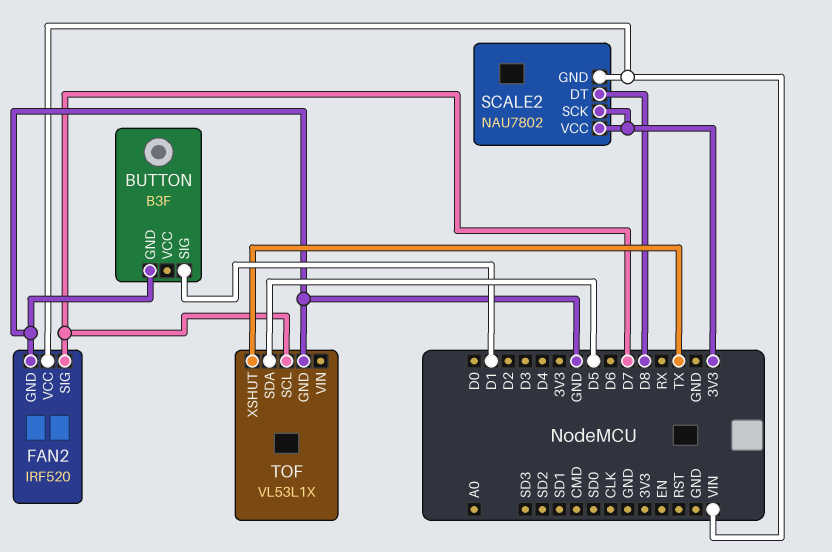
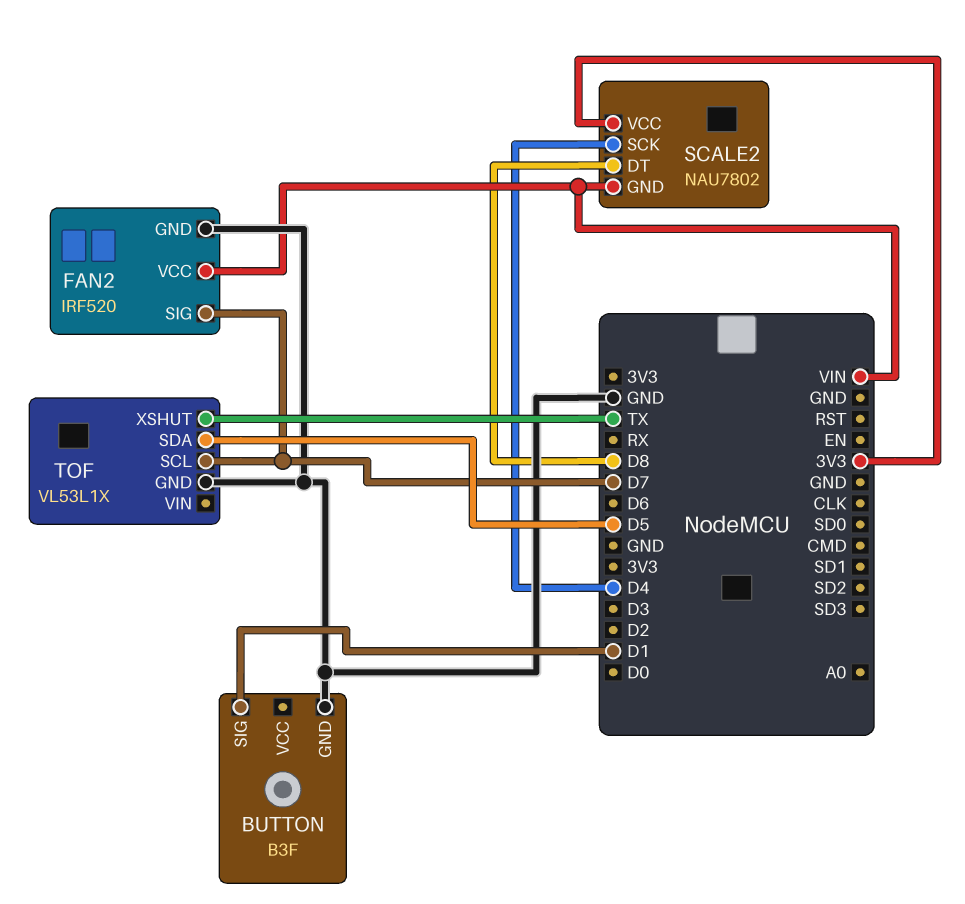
SCALE2 pin SCK: 3V3 -> D4

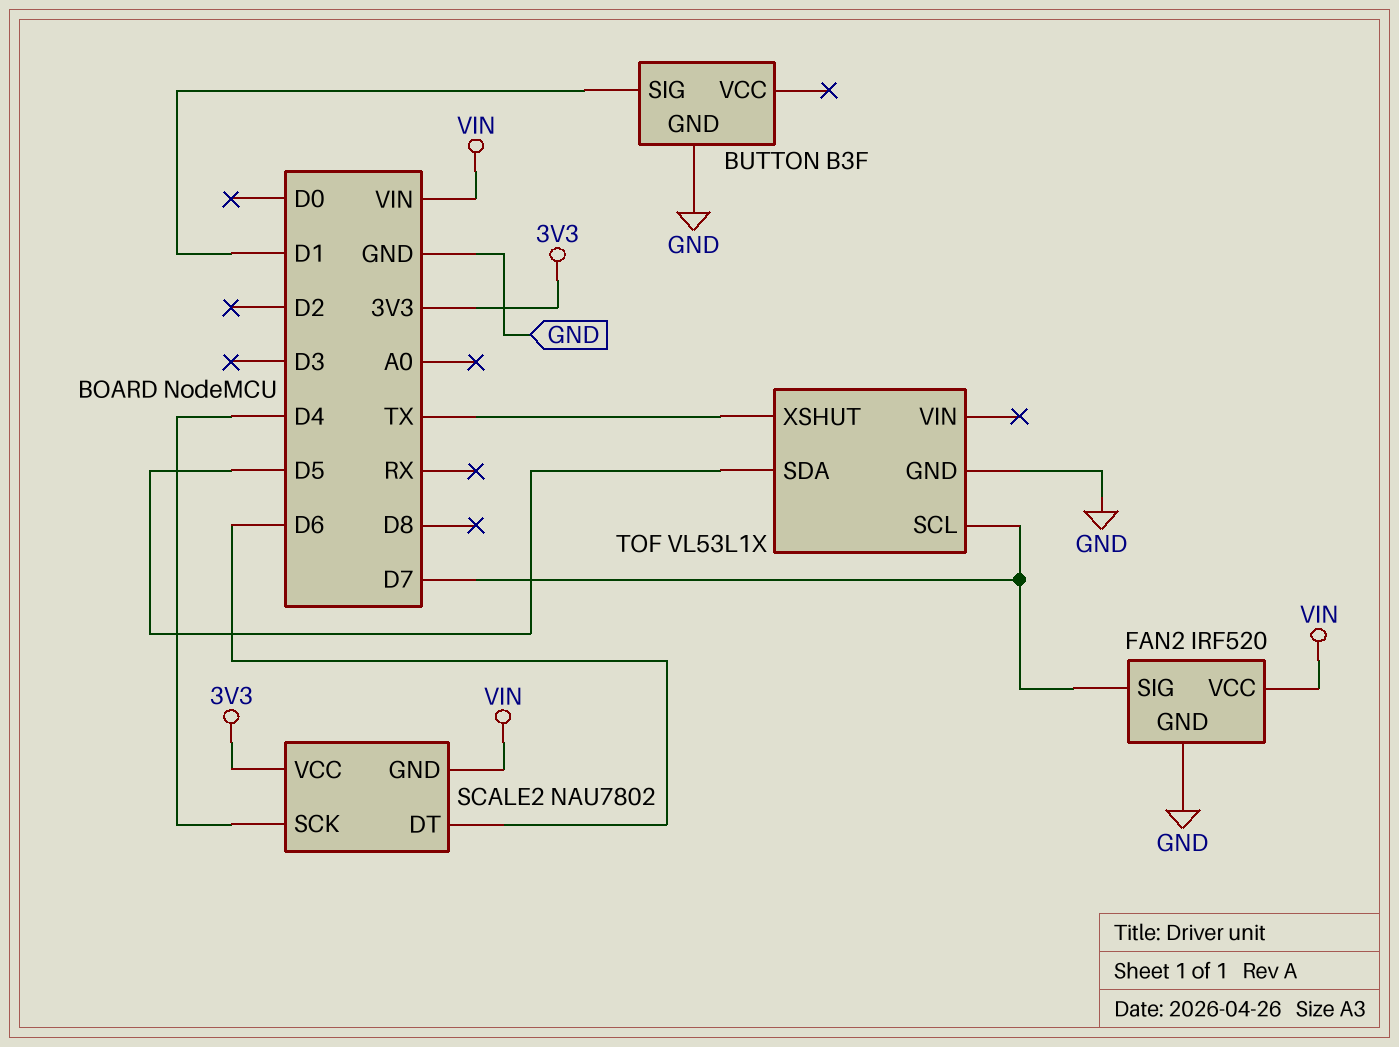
SCALE2 pin DT: D8 -> D6

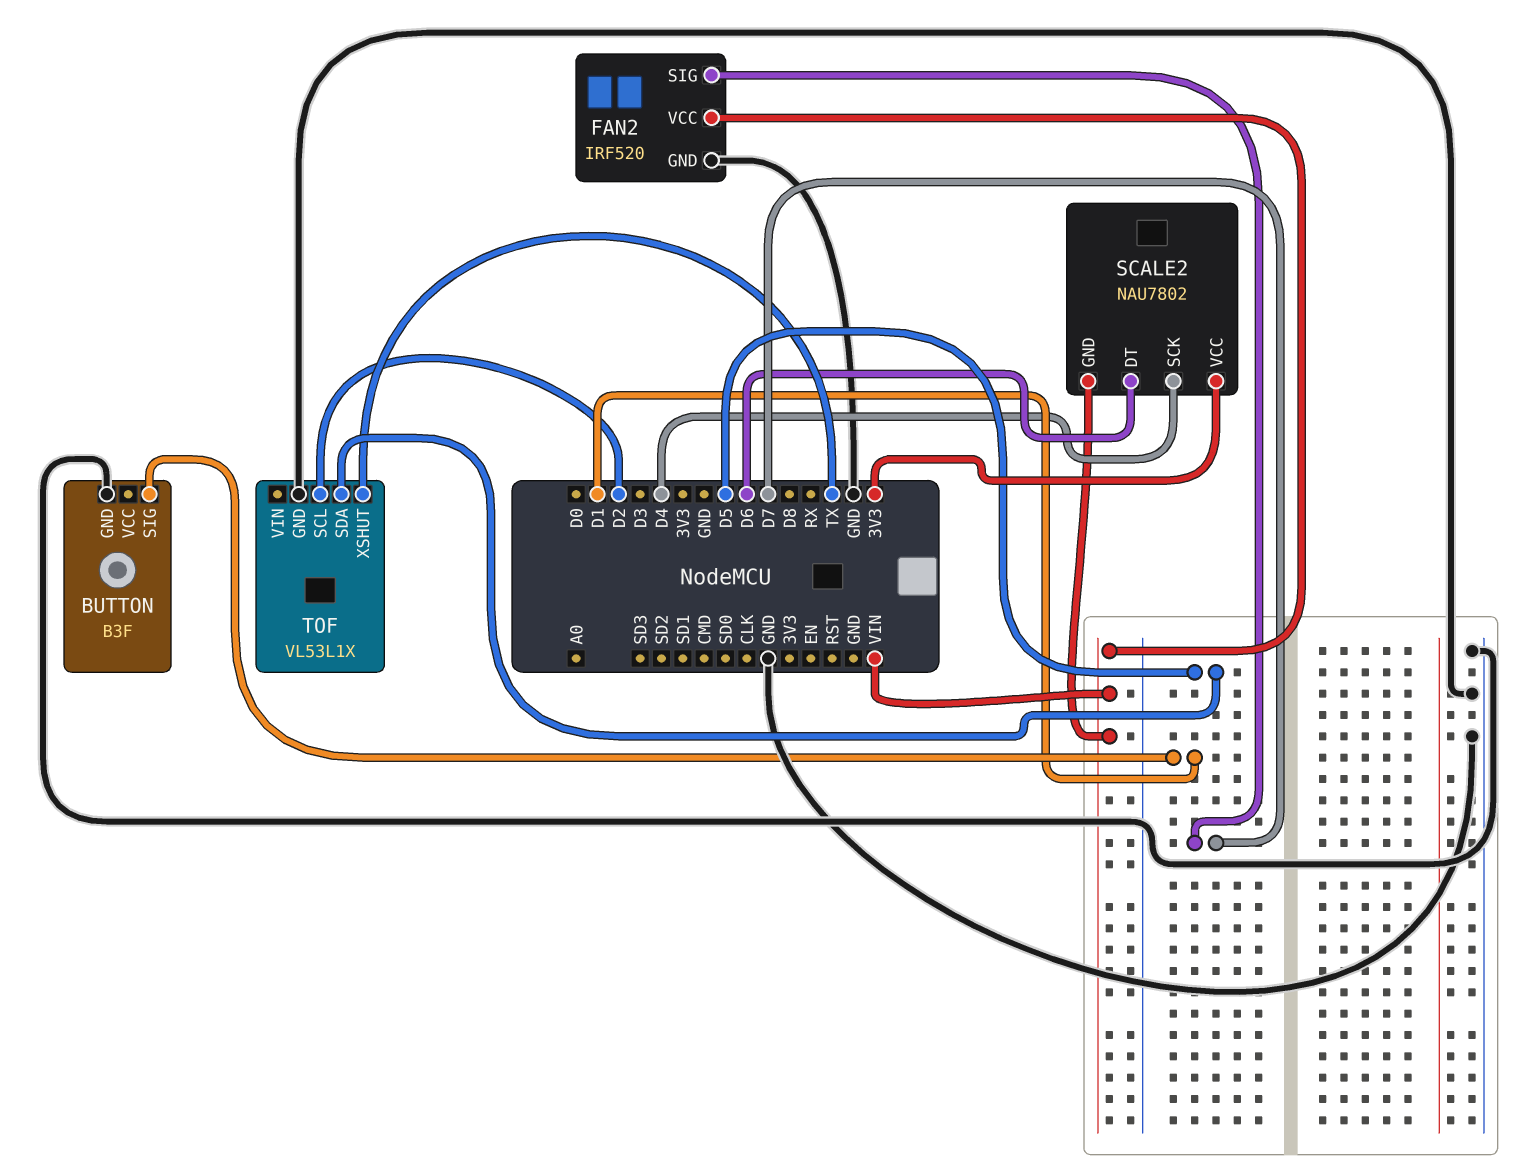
TOF pin SCL: D7 -> D2

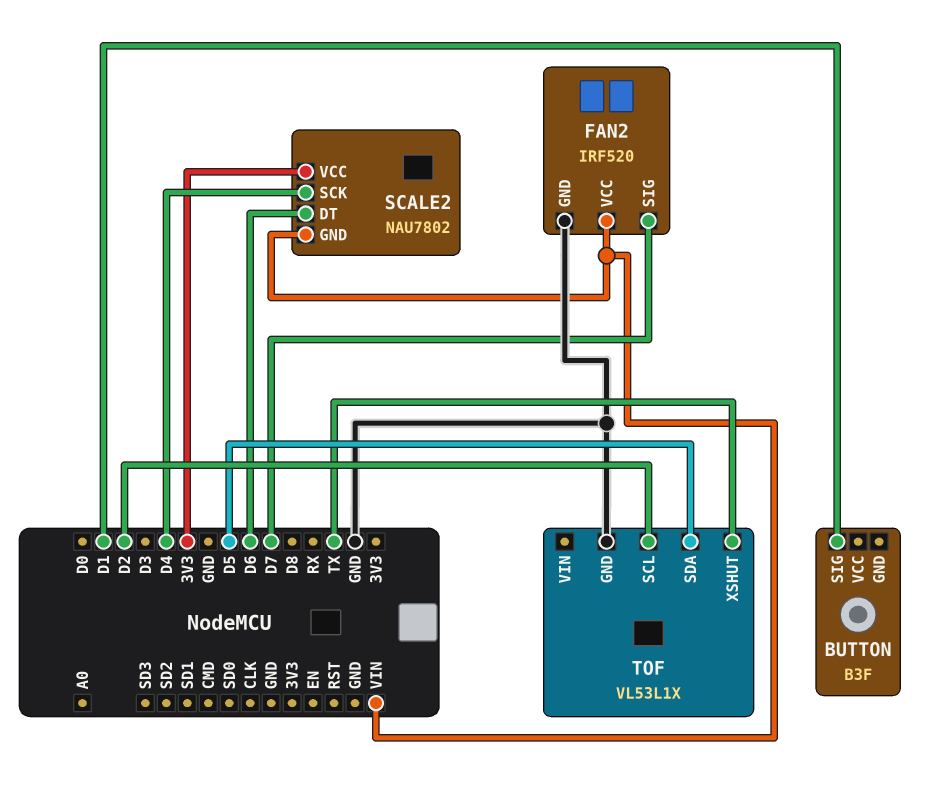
BUTTON pin GND: GND -> none

